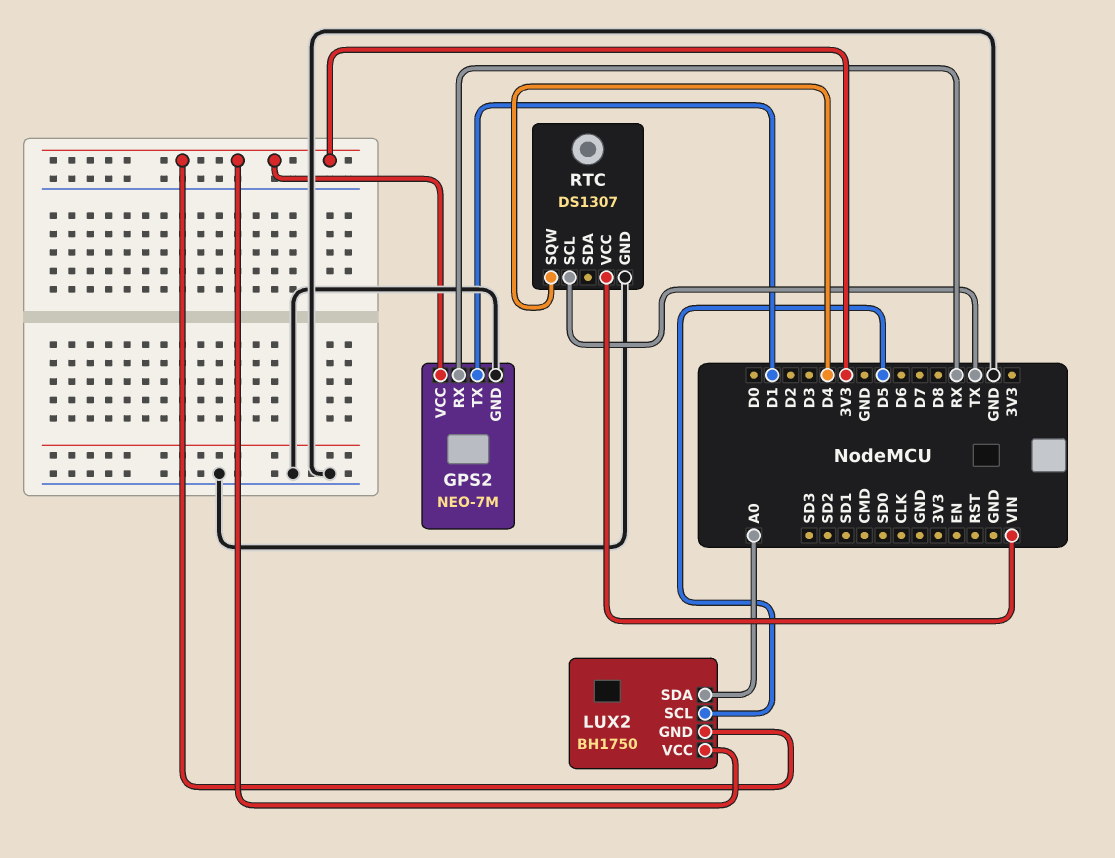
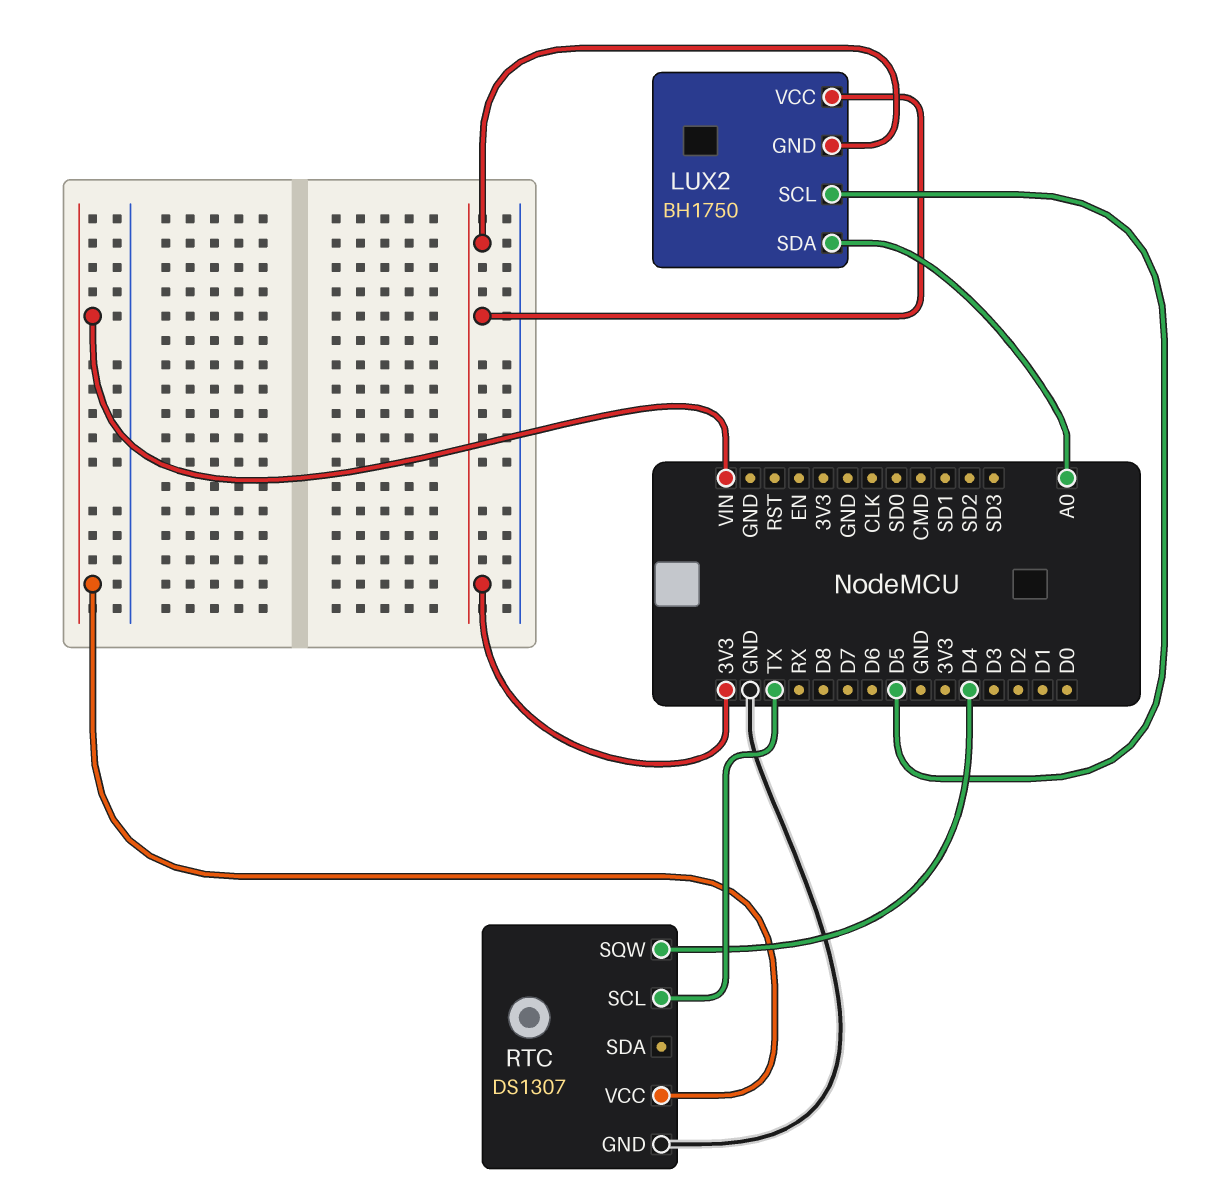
GPS2: NEO-7M -> none
GPS2 pin GND: GND -> none
GPS2 pin RX: RX -> none
GPS2 pin TX: D1 -> none
GPS2 pin VCC: 3V3 -> none

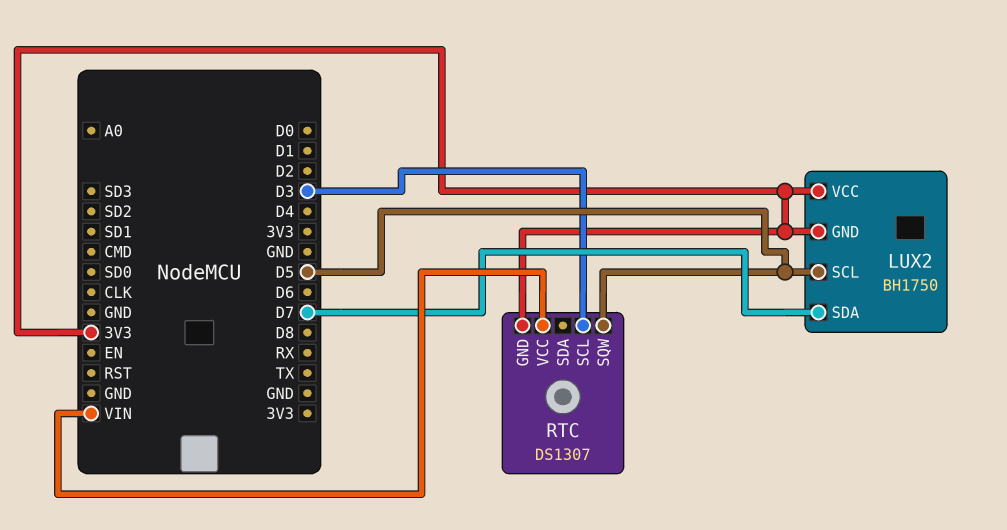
LUX2 pin SDA: A0 -> D7
RTC pin GND: GND -> 3V3
RTC pin SCL: TX -> D3
RTC pin SQW: D4 -> D5

